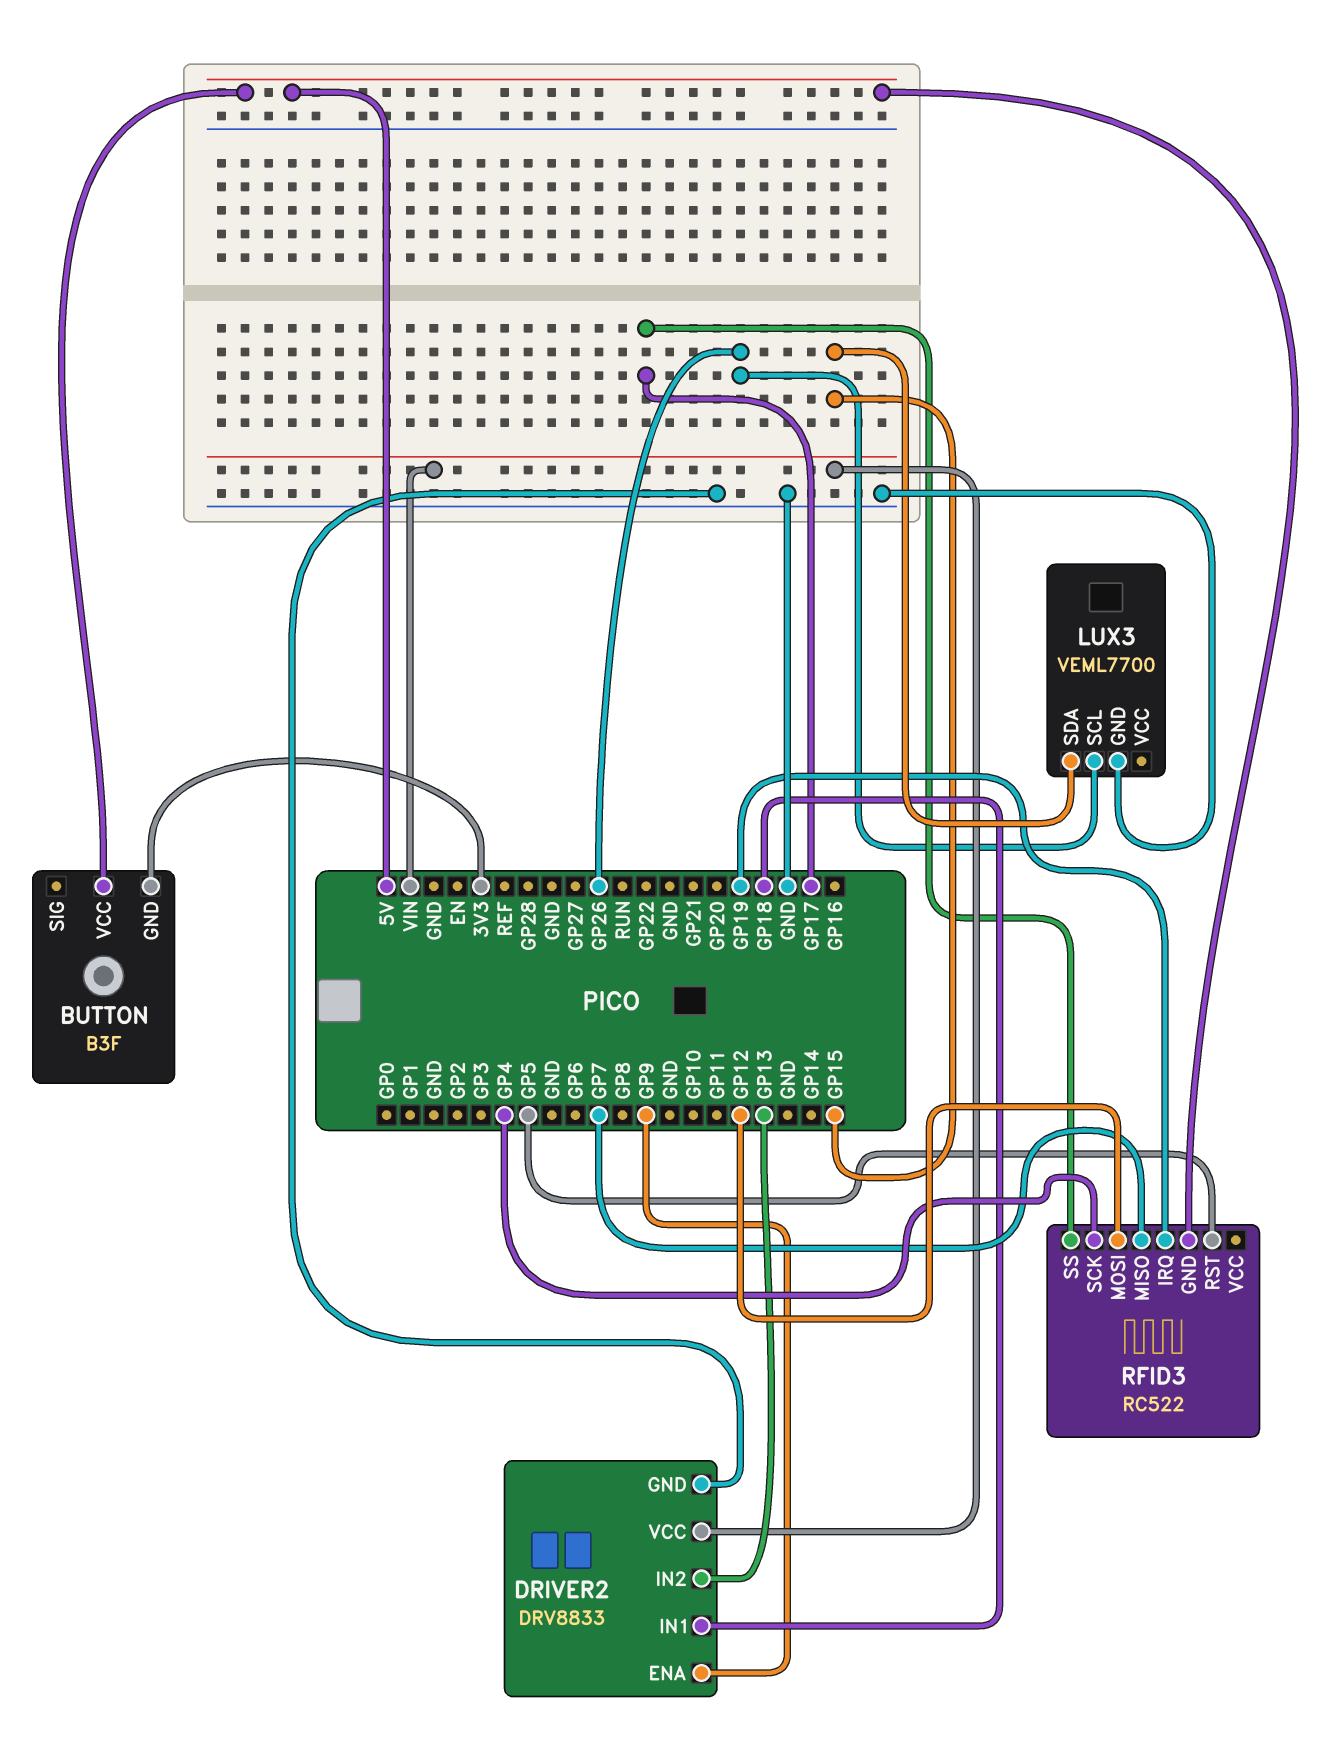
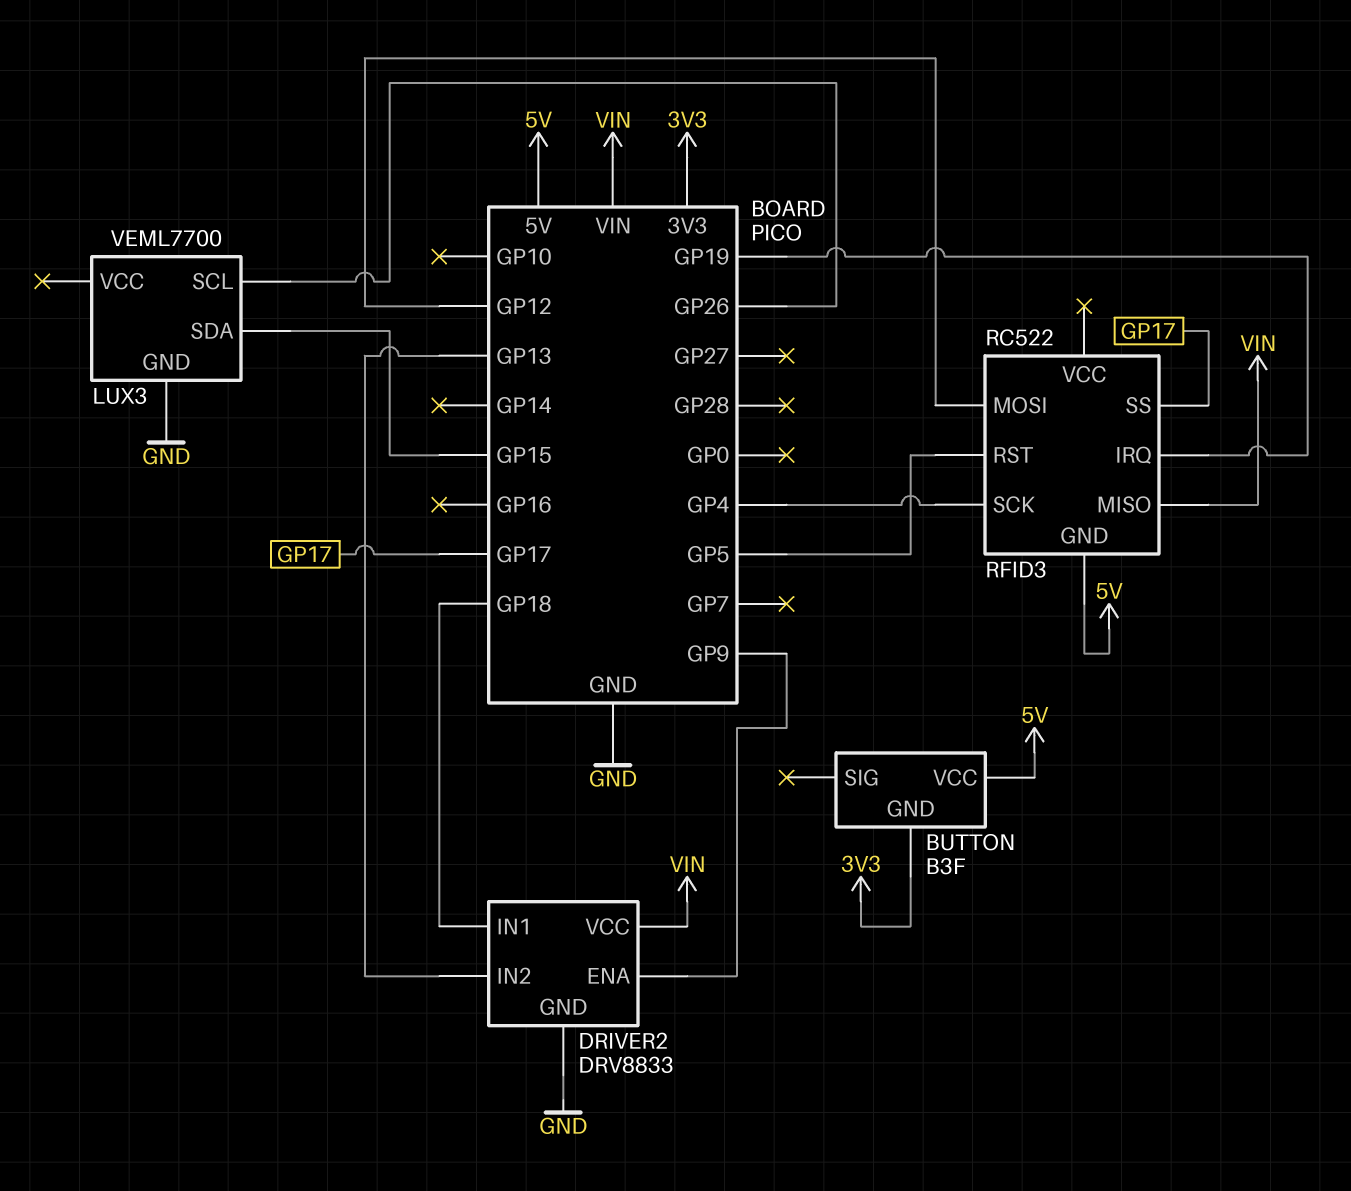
RFID3 pin MISO: GP7 -> VIN

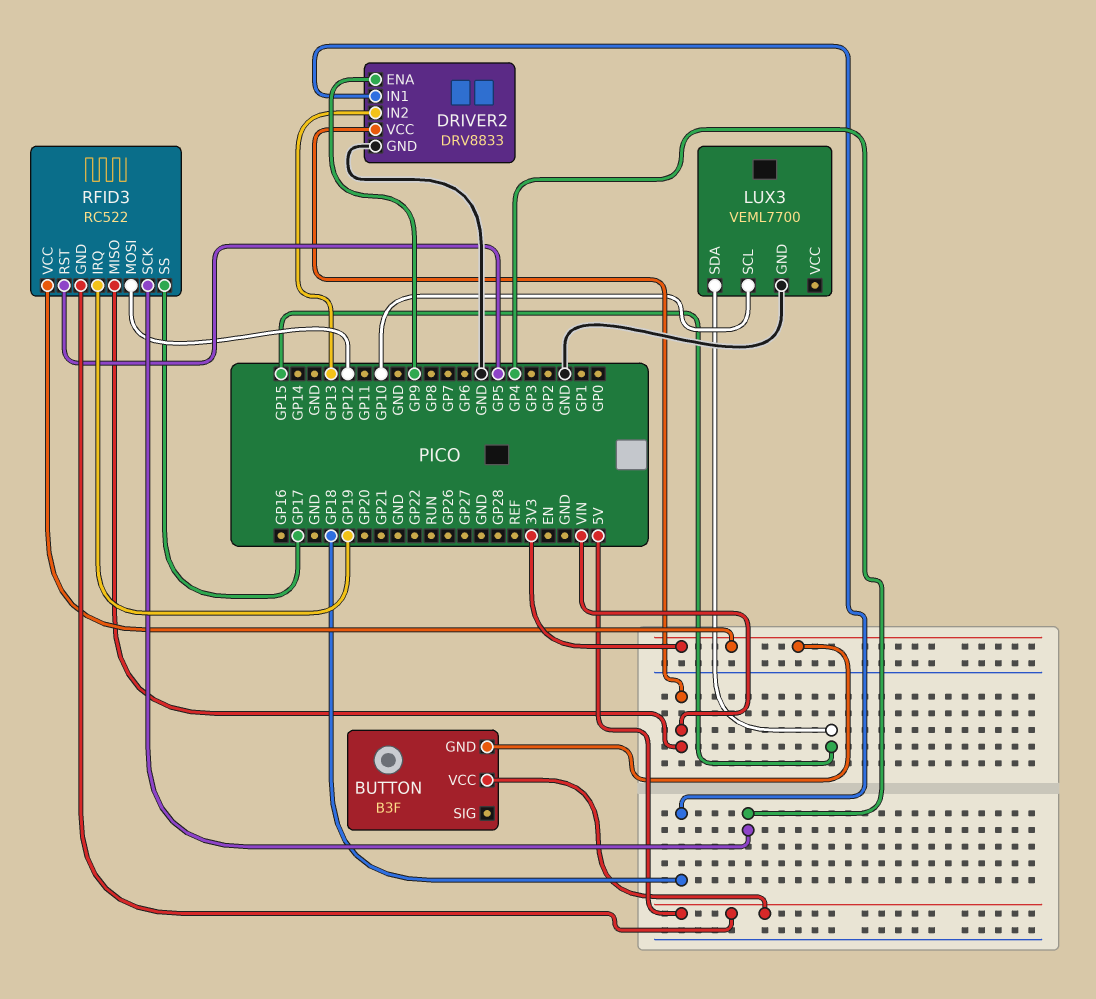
LUX3 pin SCL: GP26 -> GP10
RFID3 pin VCC: none -> 3V3

